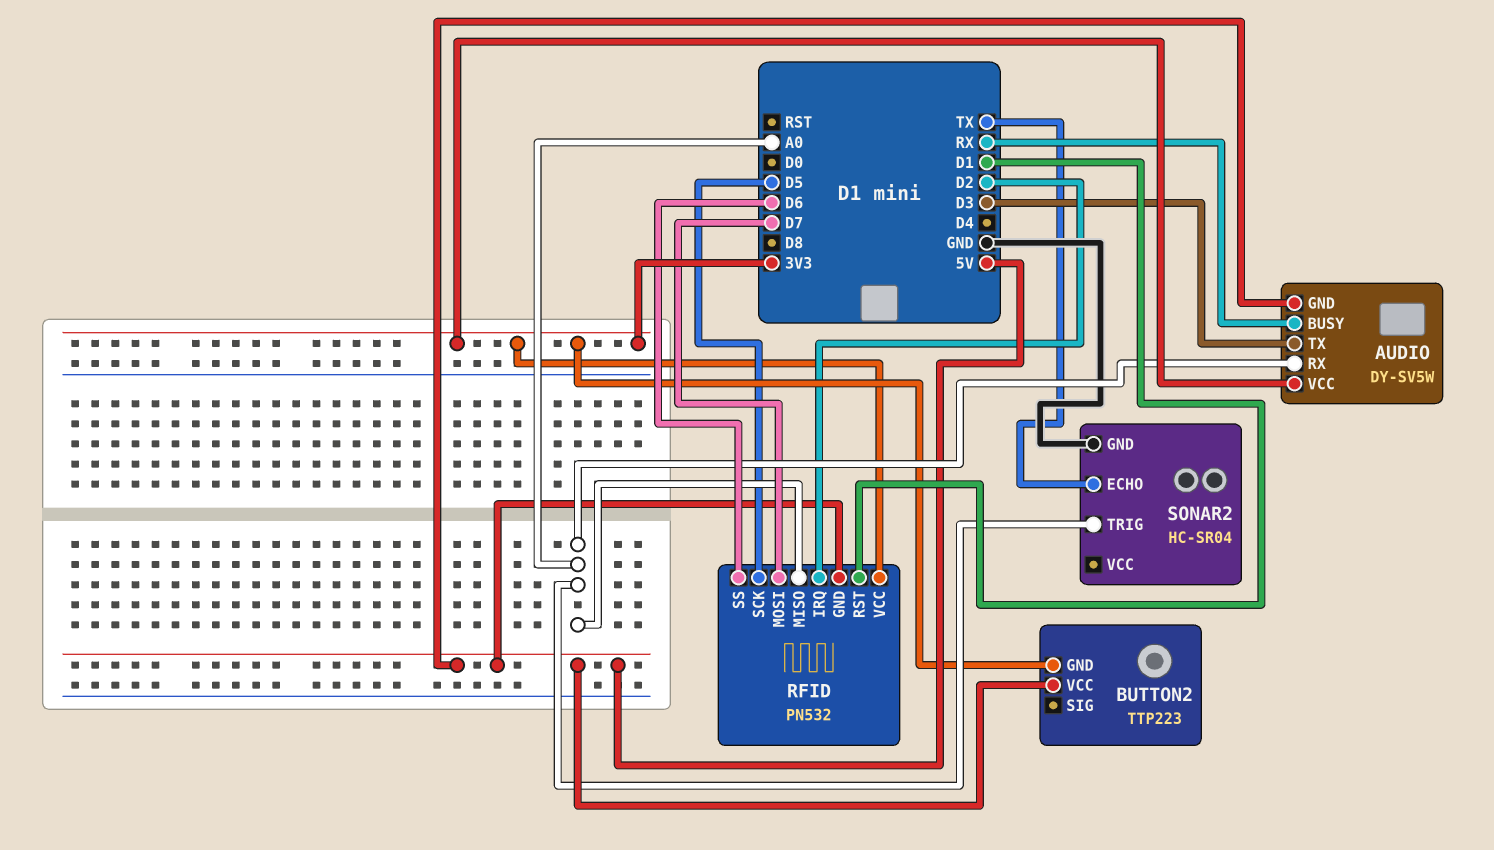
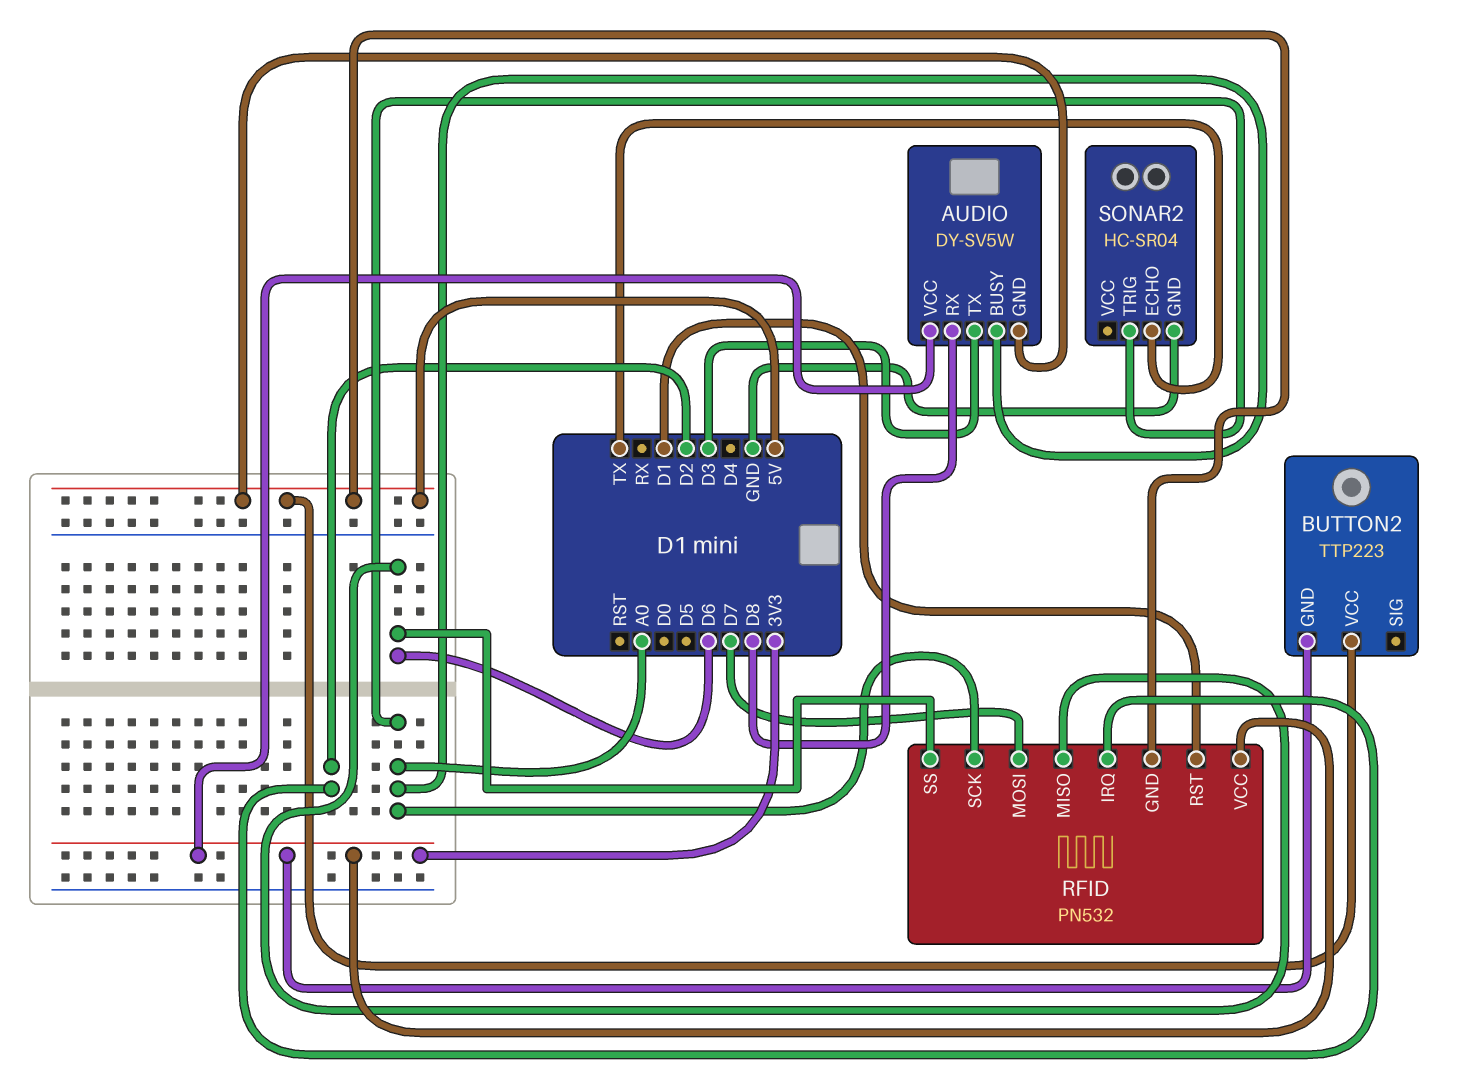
AUDIO pin BUSY: RX -> A0
AUDIO pin RX: A0 -> D8
RFID pin MISO: A0 -> D6
RFID pin SCK: D5 -> A0

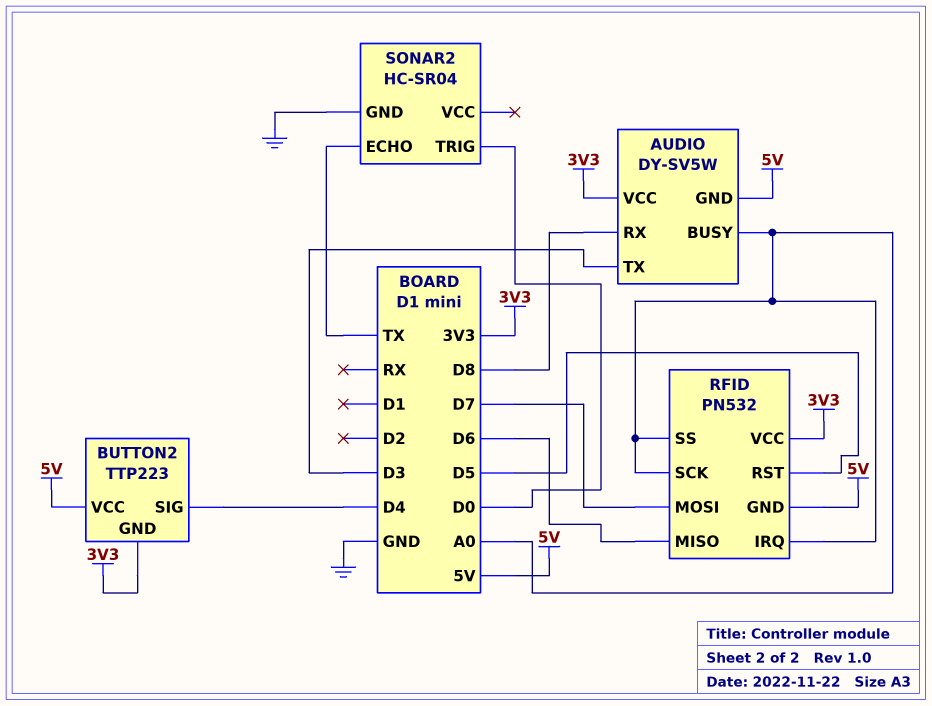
BUTTON2 pin SIG: none -> D4
RFID pin IRQ: D2 -> A0
RFID pin RST: D1 -> D5
RFID pin SS: D6 -> A0
SONAR2 pin TRIG: A0 -> D0

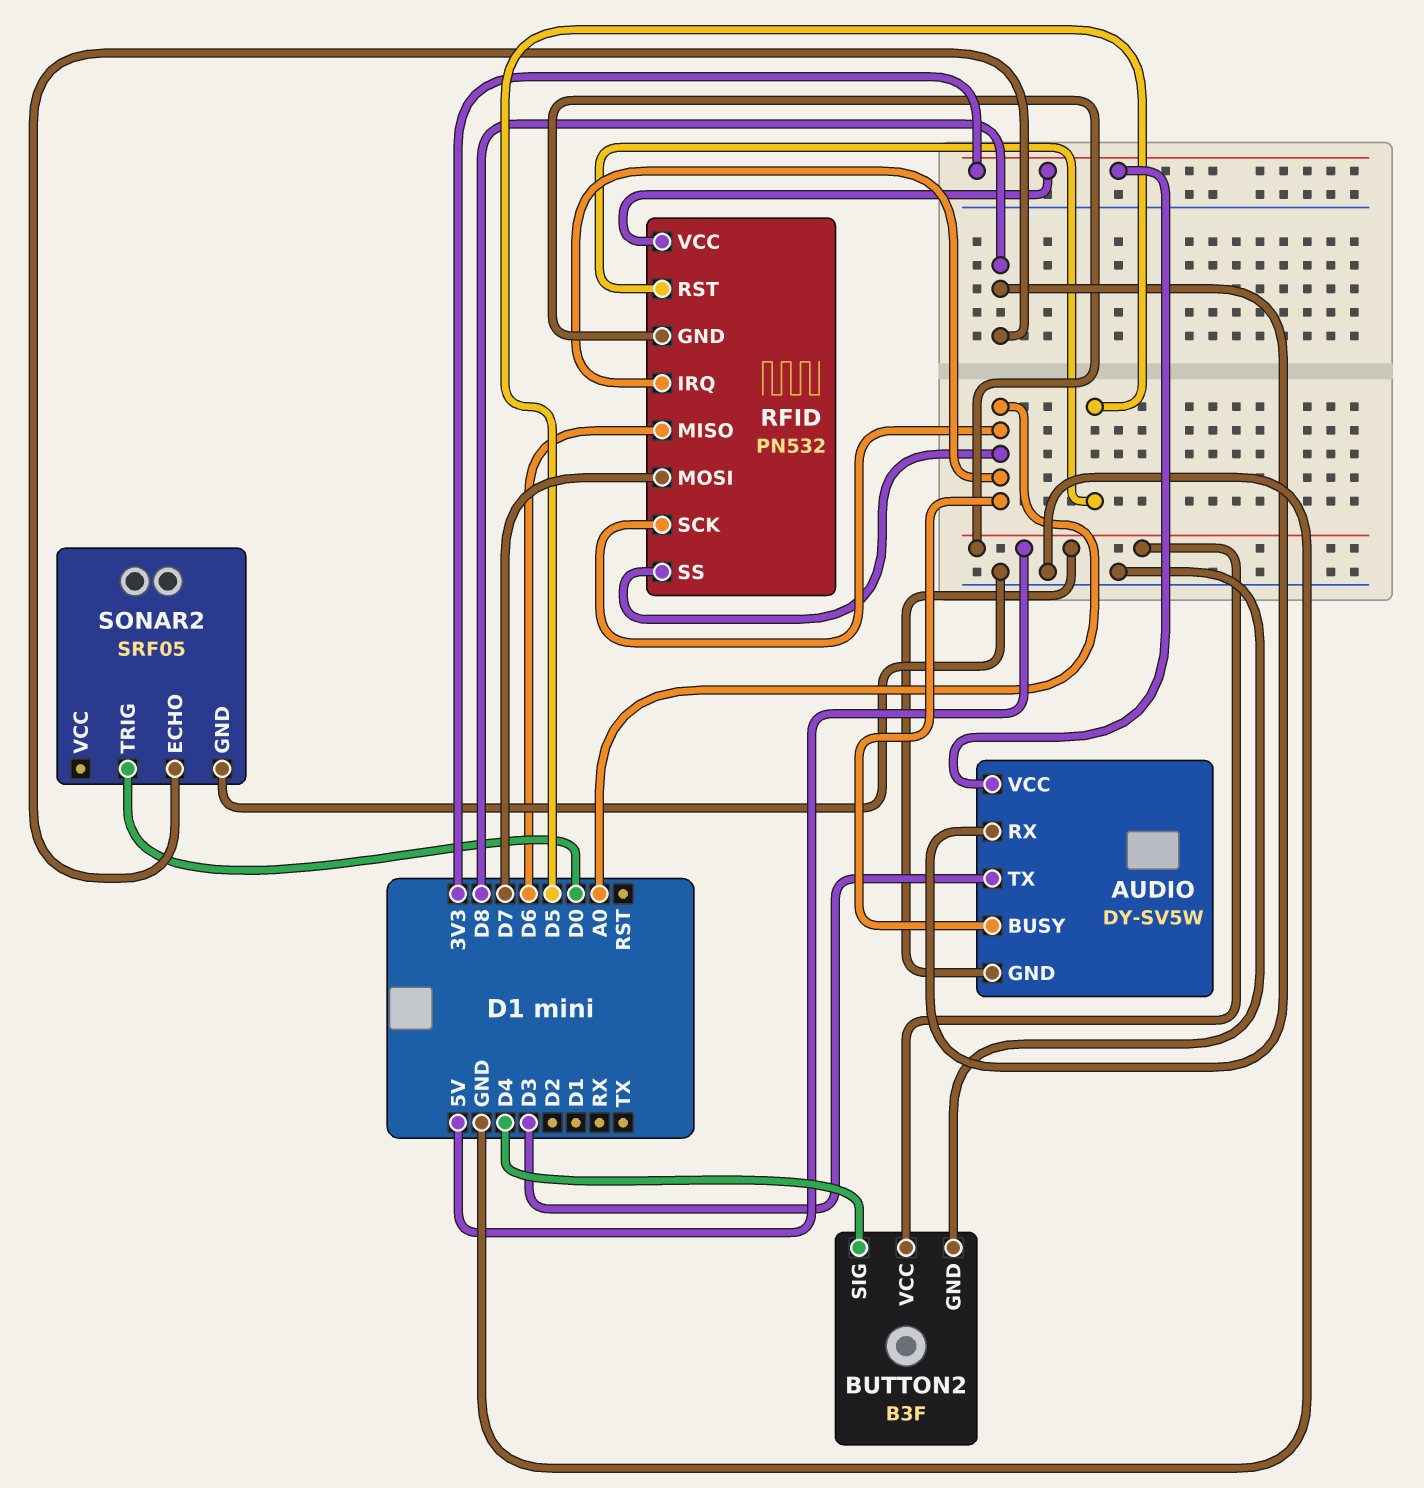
BUTTON2: TTP223 -> B3F
BUTTON2 pin GND: 3V3 -> GND
SONAR2: HC-SR04 -> SRF05
SONAR2 pin ECHO: TX -> D8

